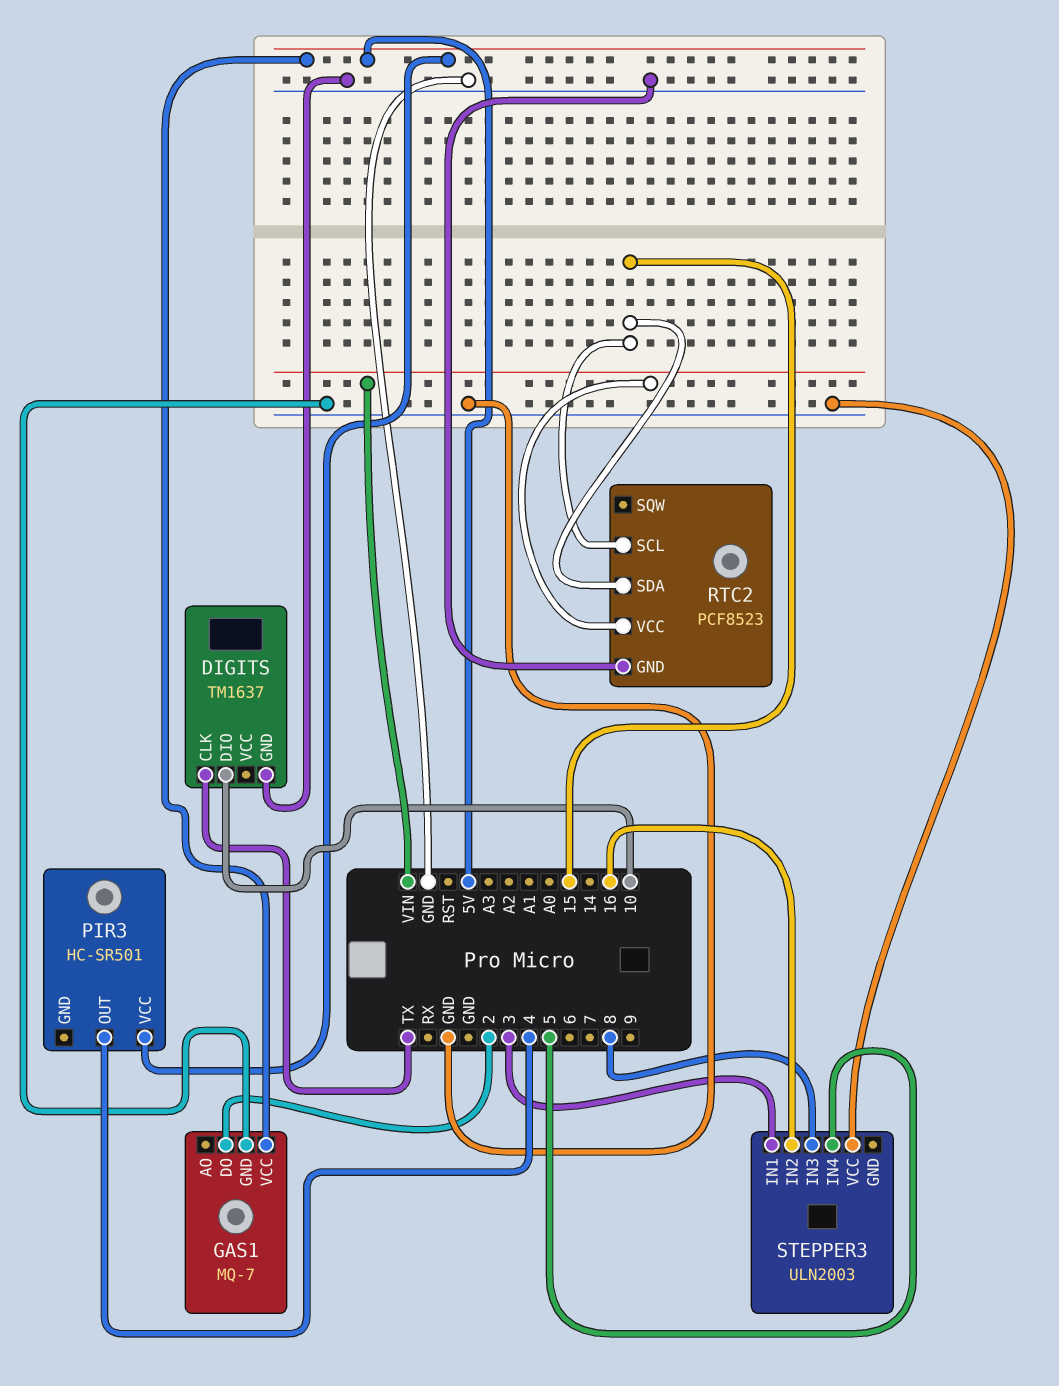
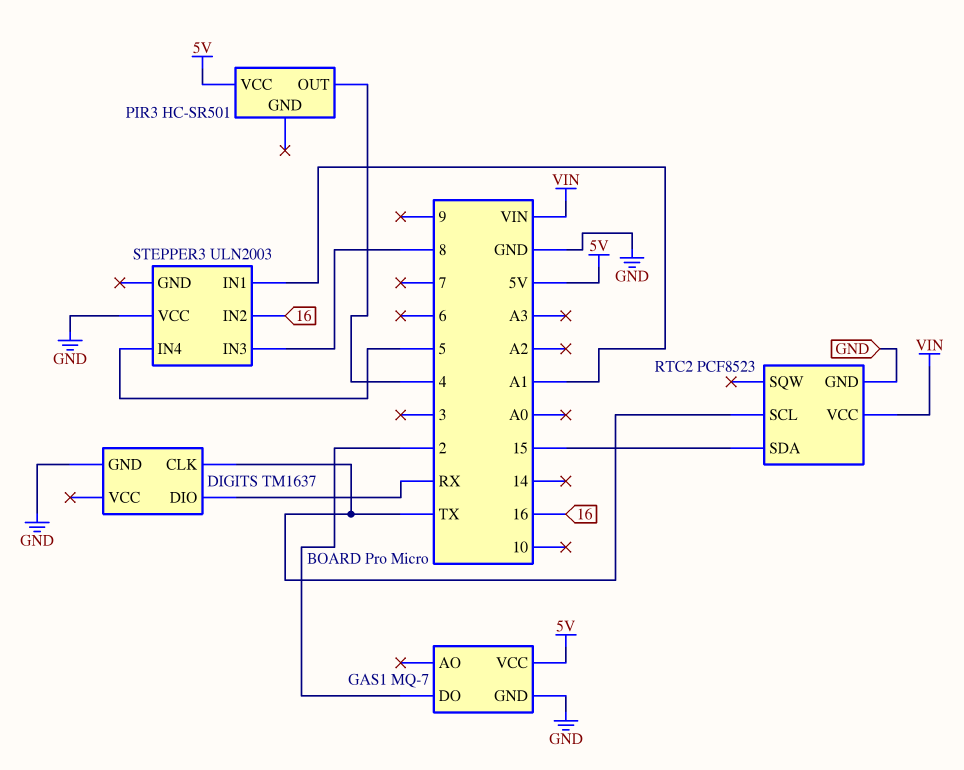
DIGITS pin DIO: 10 -> RX
RTC2 pin SCL: 15 -> TX
STEPPER3 pin IN1: 3 -> A1

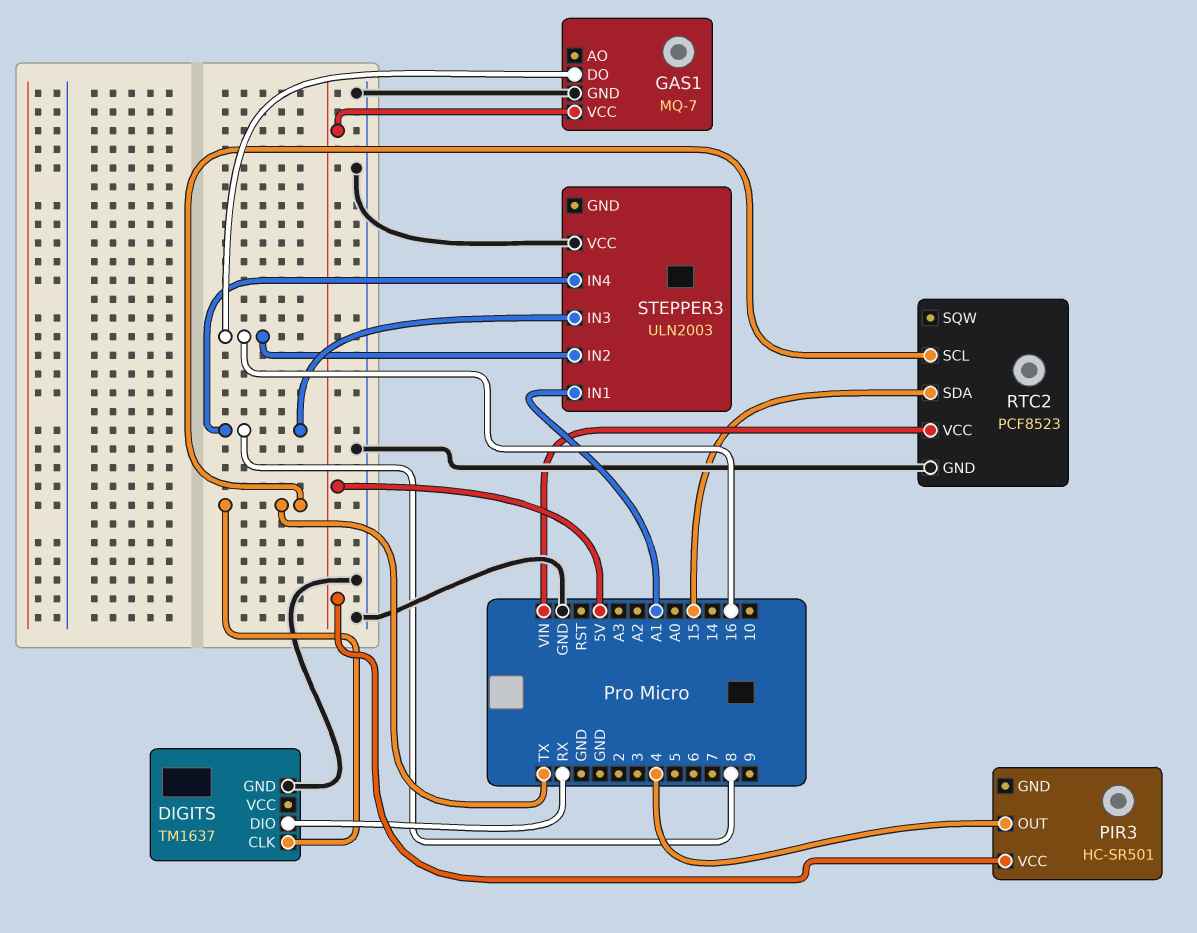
GAS1 pin DO: 2 -> 16
STEPPER3 pin IN4: 5 -> 8

